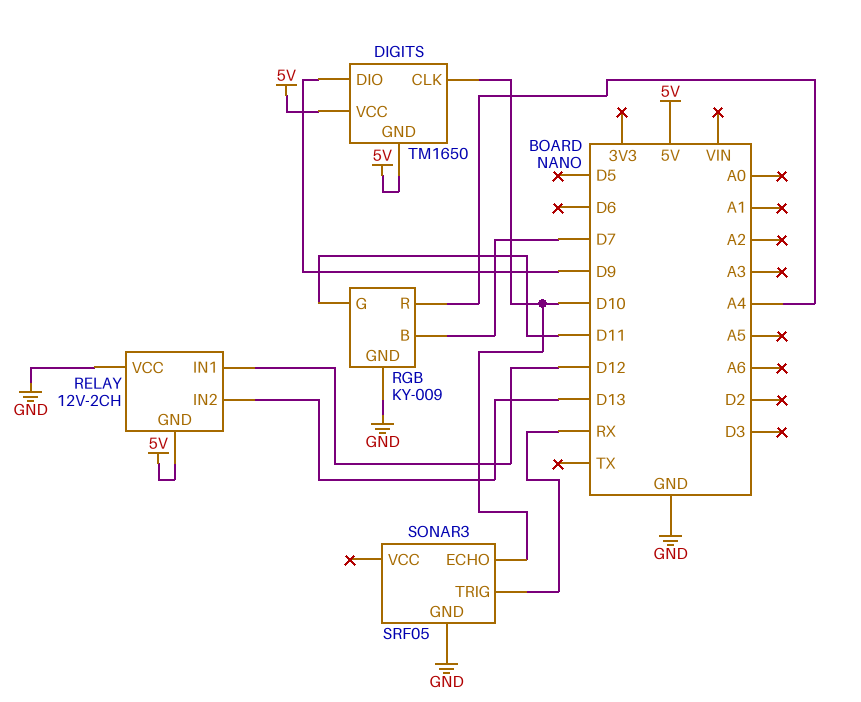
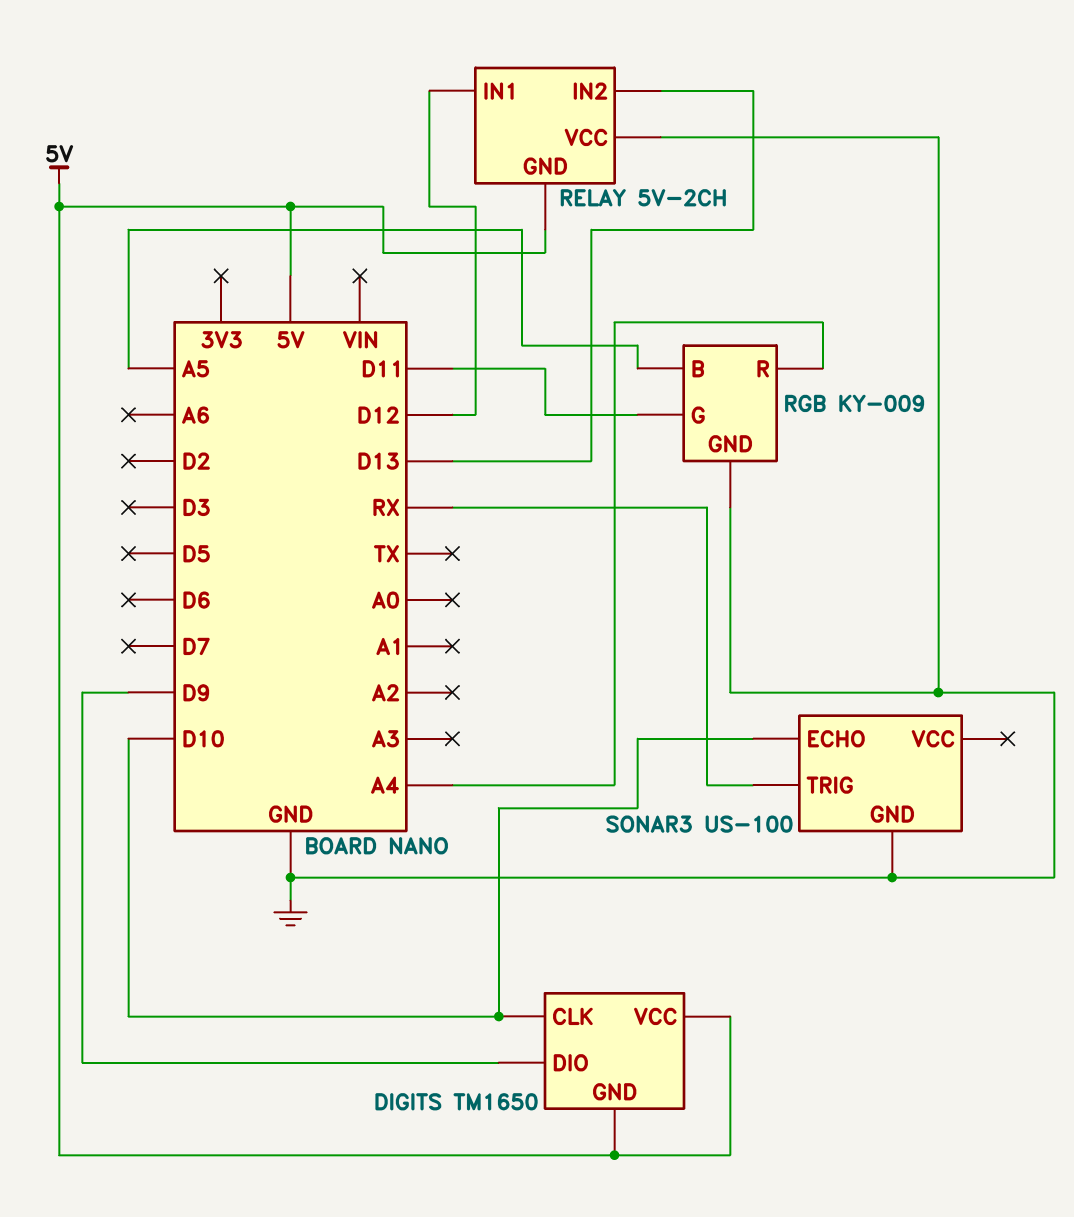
RELAY: 12V-2CH -> 5V-2CH
RGB pin B: D7 -> A5
SONAR3: SRF05 -> US-100

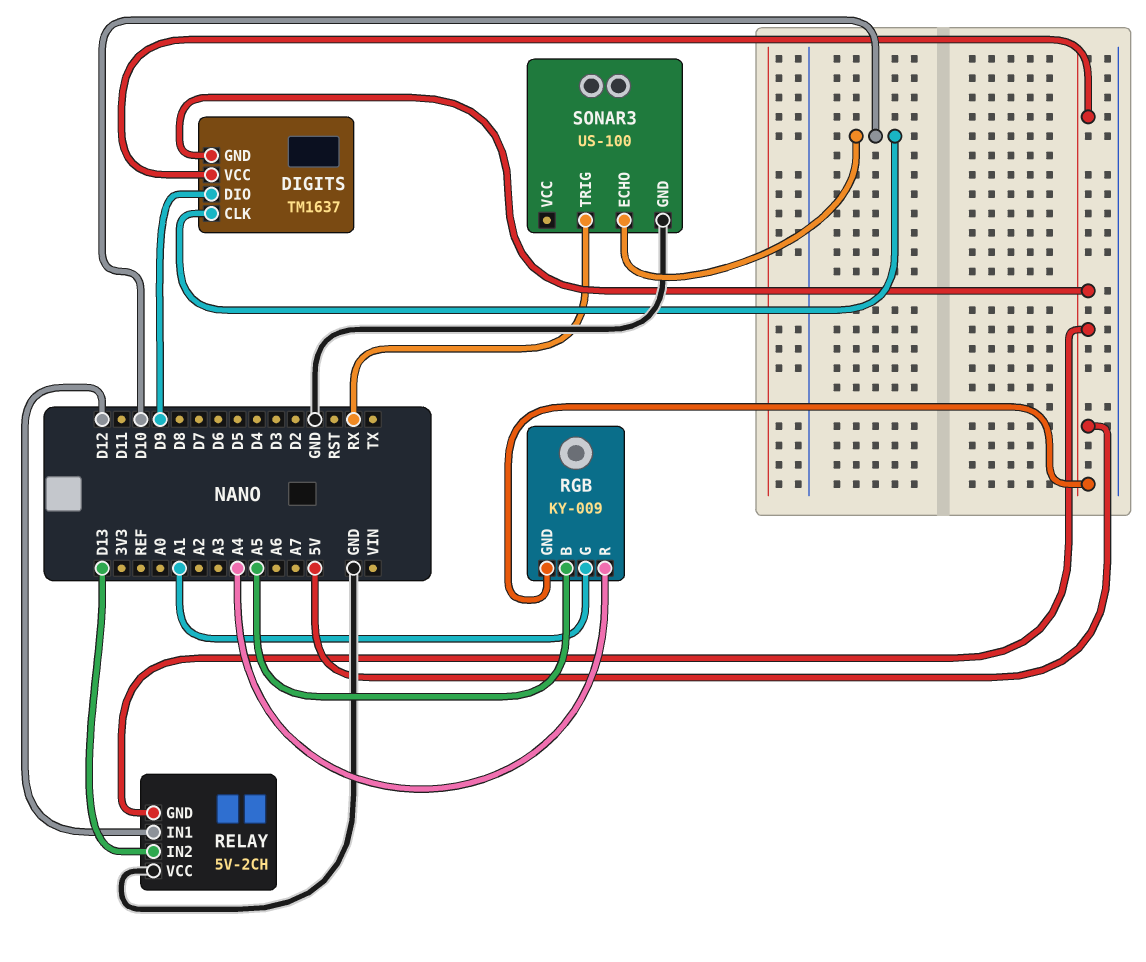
DIGITS: TM1650 -> TM1637
RGB pin G: D11 -> A1
RGB pin GND: GND -> 5V

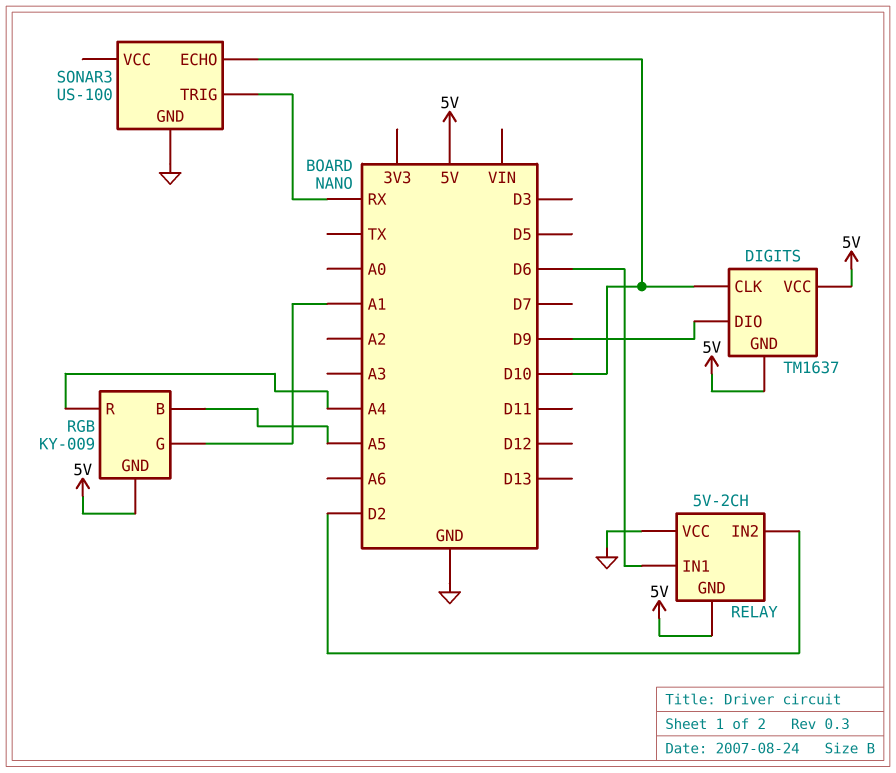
RELAY pin IN1: D12 -> D6
RELAY pin IN2: D13 -> D2

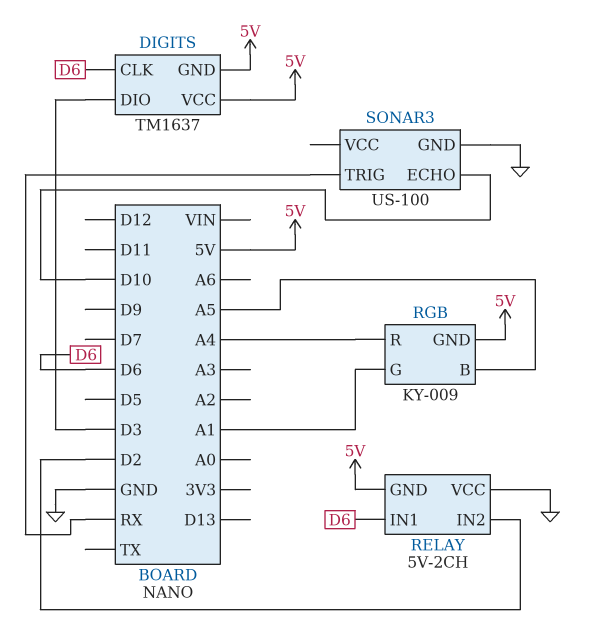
DIGITS pin CLK: D10 -> D6
DIGITS pin DIO: D9 -> D3

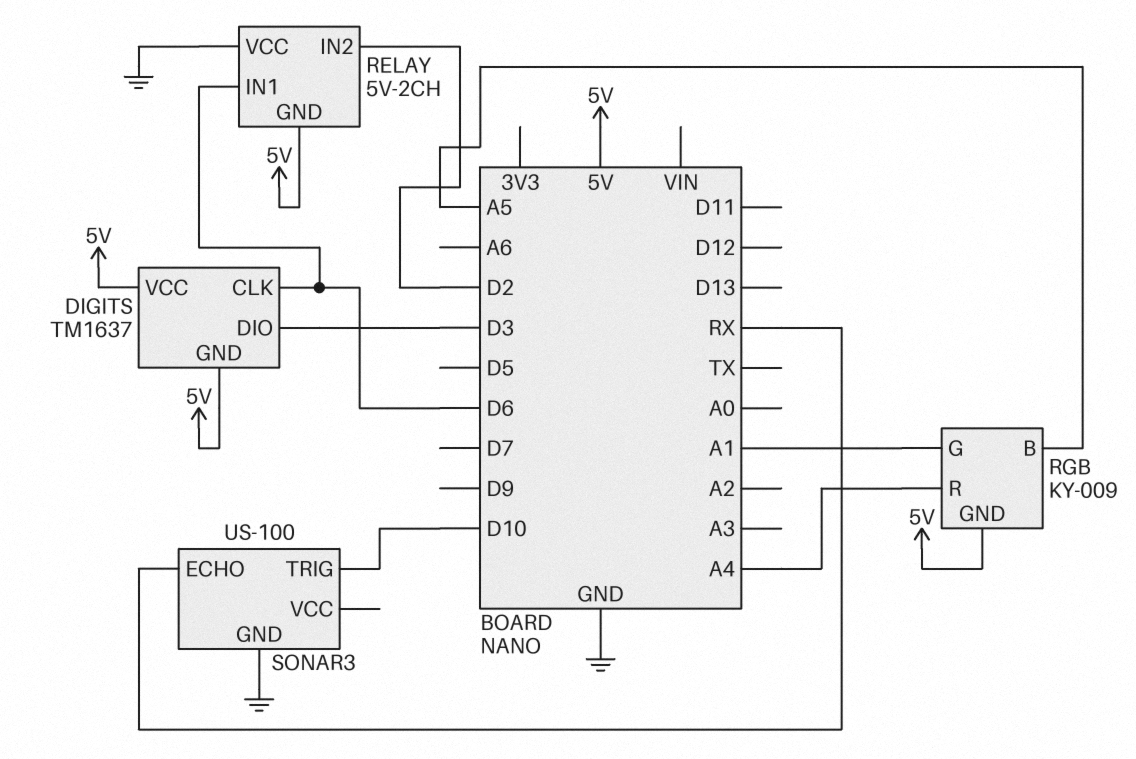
SONAR3 pin ECHO: D10 -> RX
SONAR3 pin TRIG: RX -> D10

